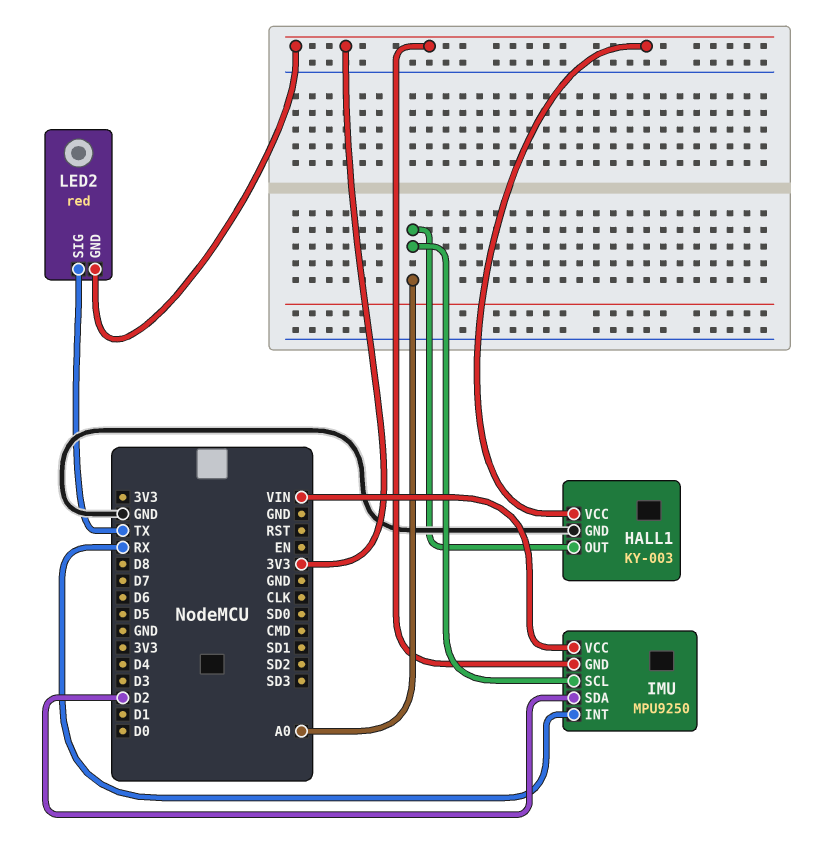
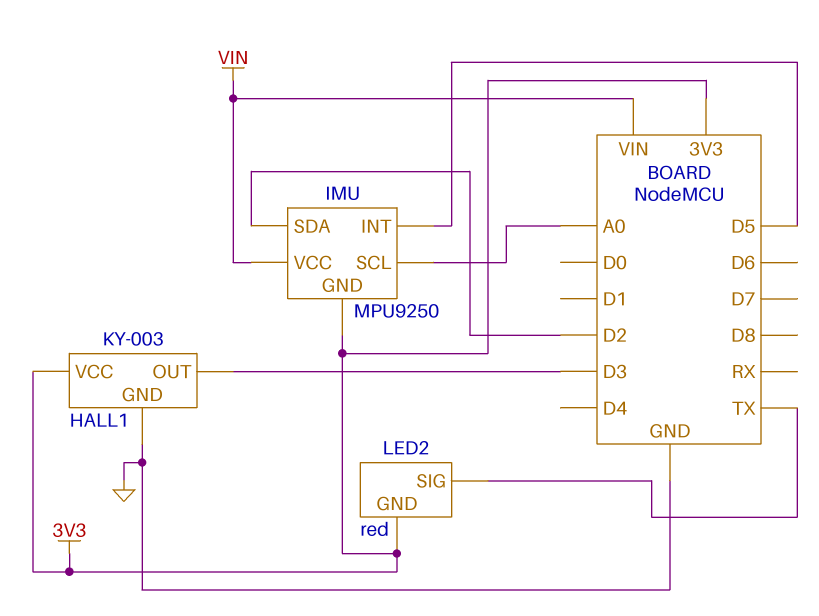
HALL1 pin OUT: A0 -> D3
IMU pin INT: RX -> D5

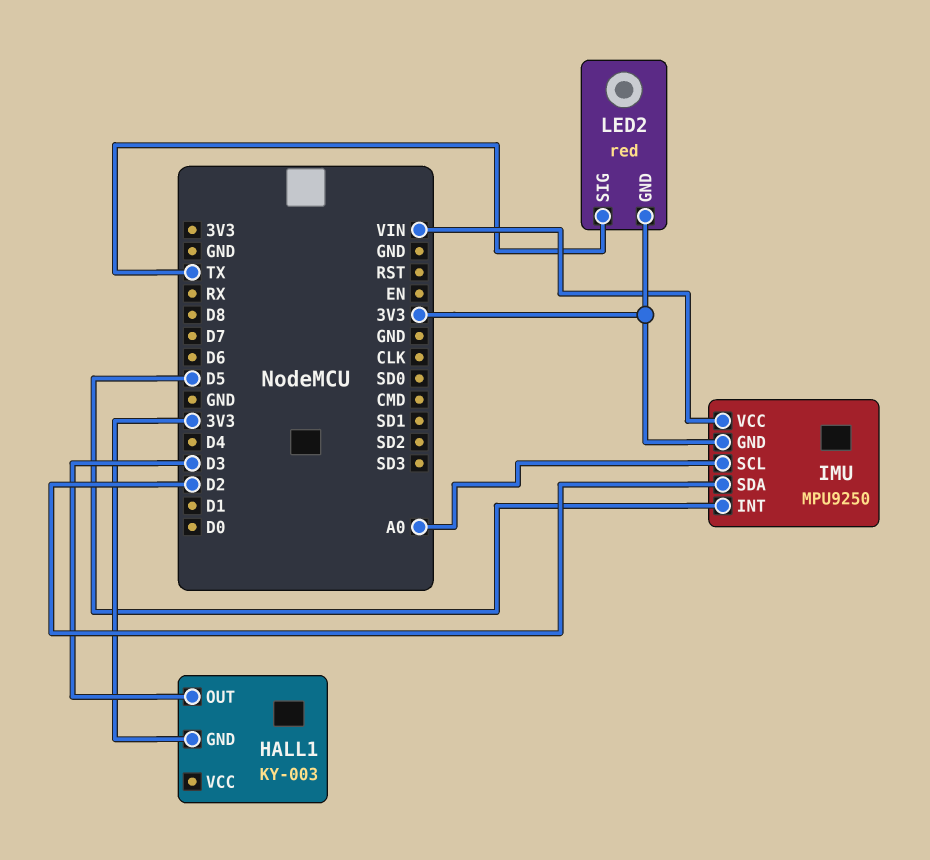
HALL1 pin GND: GND -> 3V3
HALL1 pin VCC: 3V3 -> none

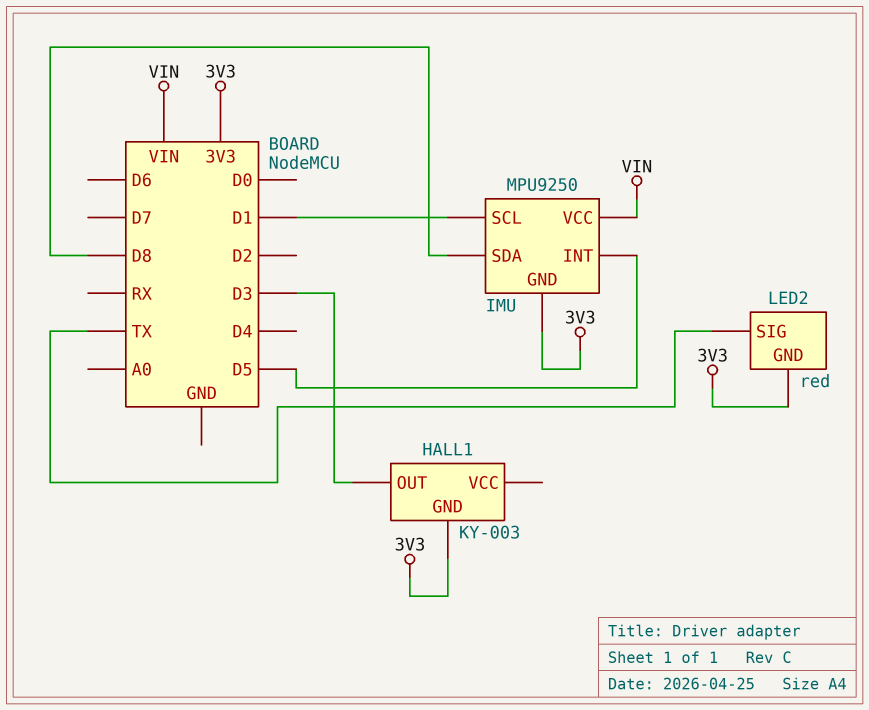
IMU pin SCL: A0 -> D1
IMU pin SDA: D2 -> D8

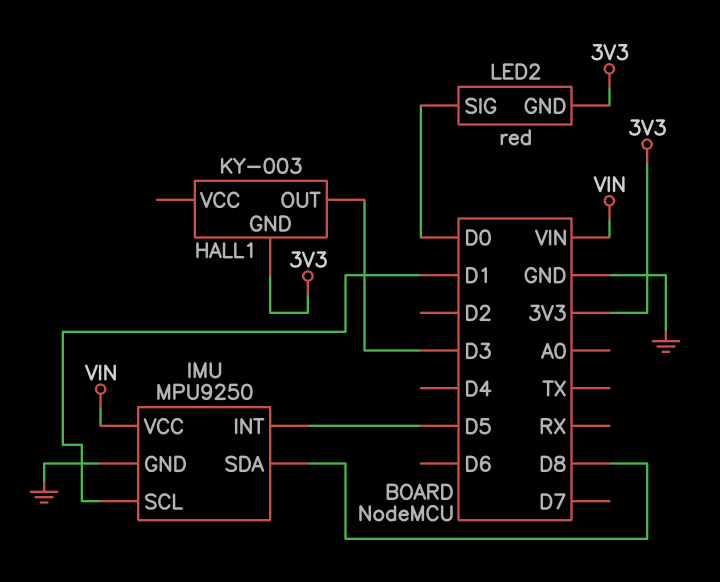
IMU pin GND: 3V3 -> GND
LED2 pin SIG: TX -> D0

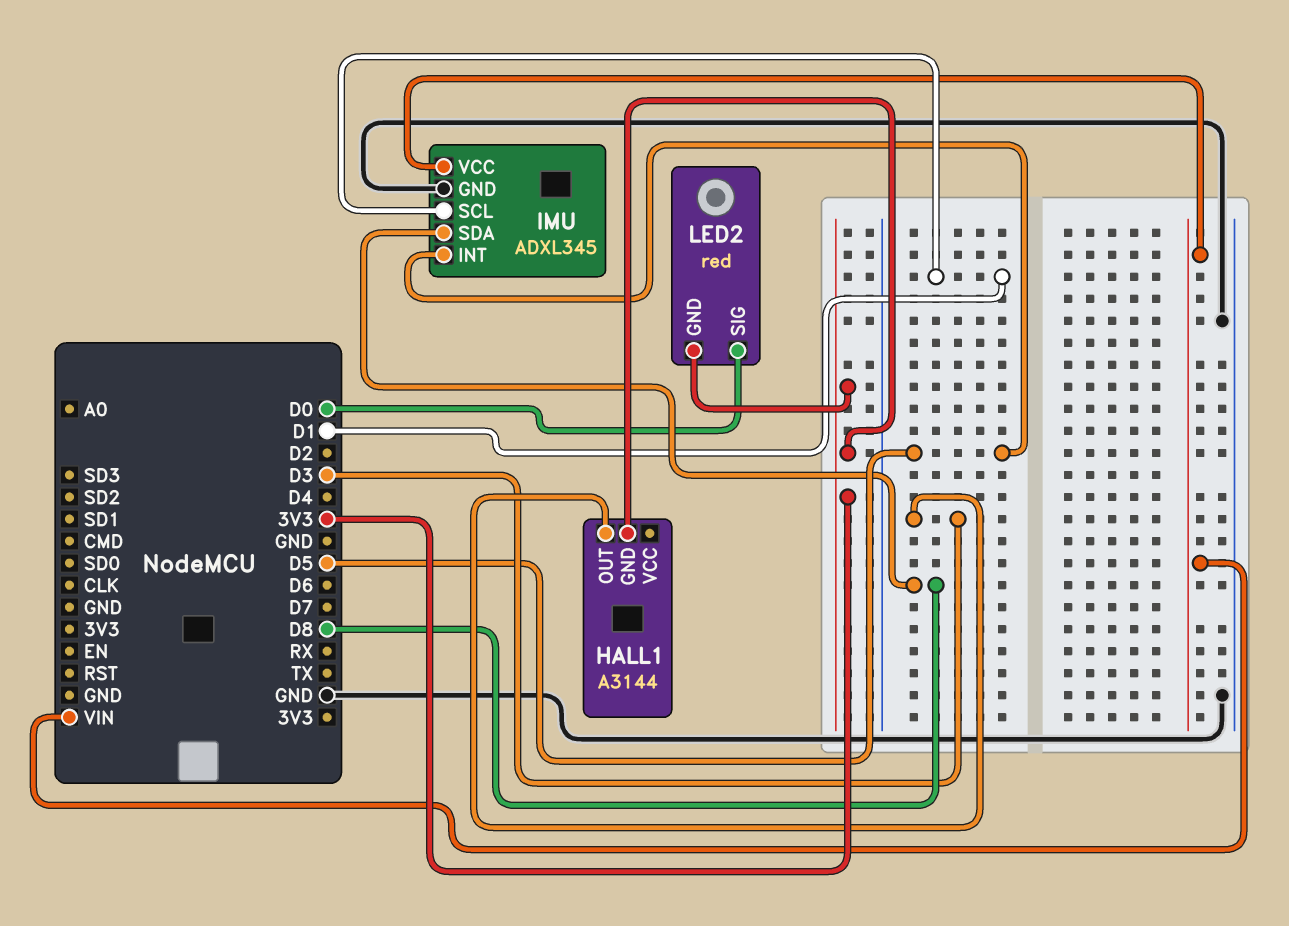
HALL1: KY-003 -> A3144
IMU: MPU9250 -> ADXL345

